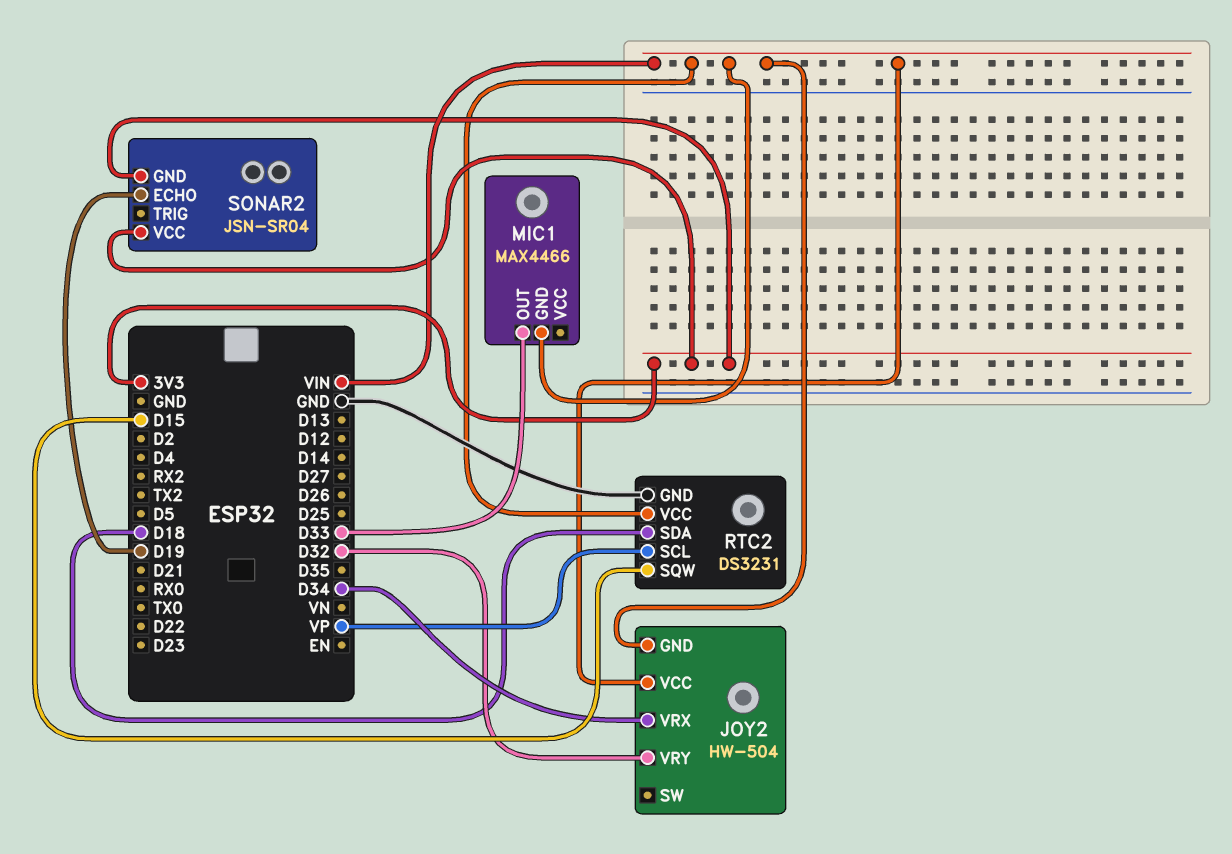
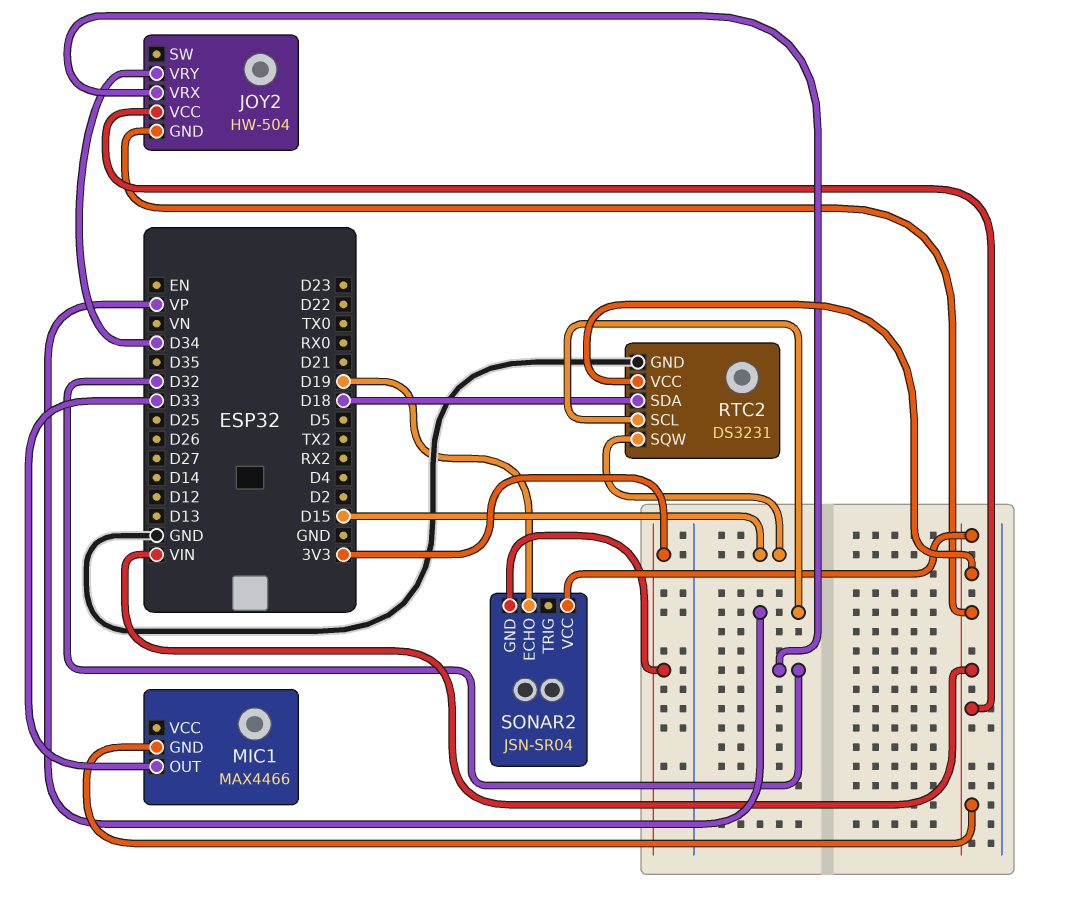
JOY2 pin VRX: D34 -> D32
JOY2 pin VRY: D32 -> D34
SONAR2 pin VCC: 3V3 -> VIN

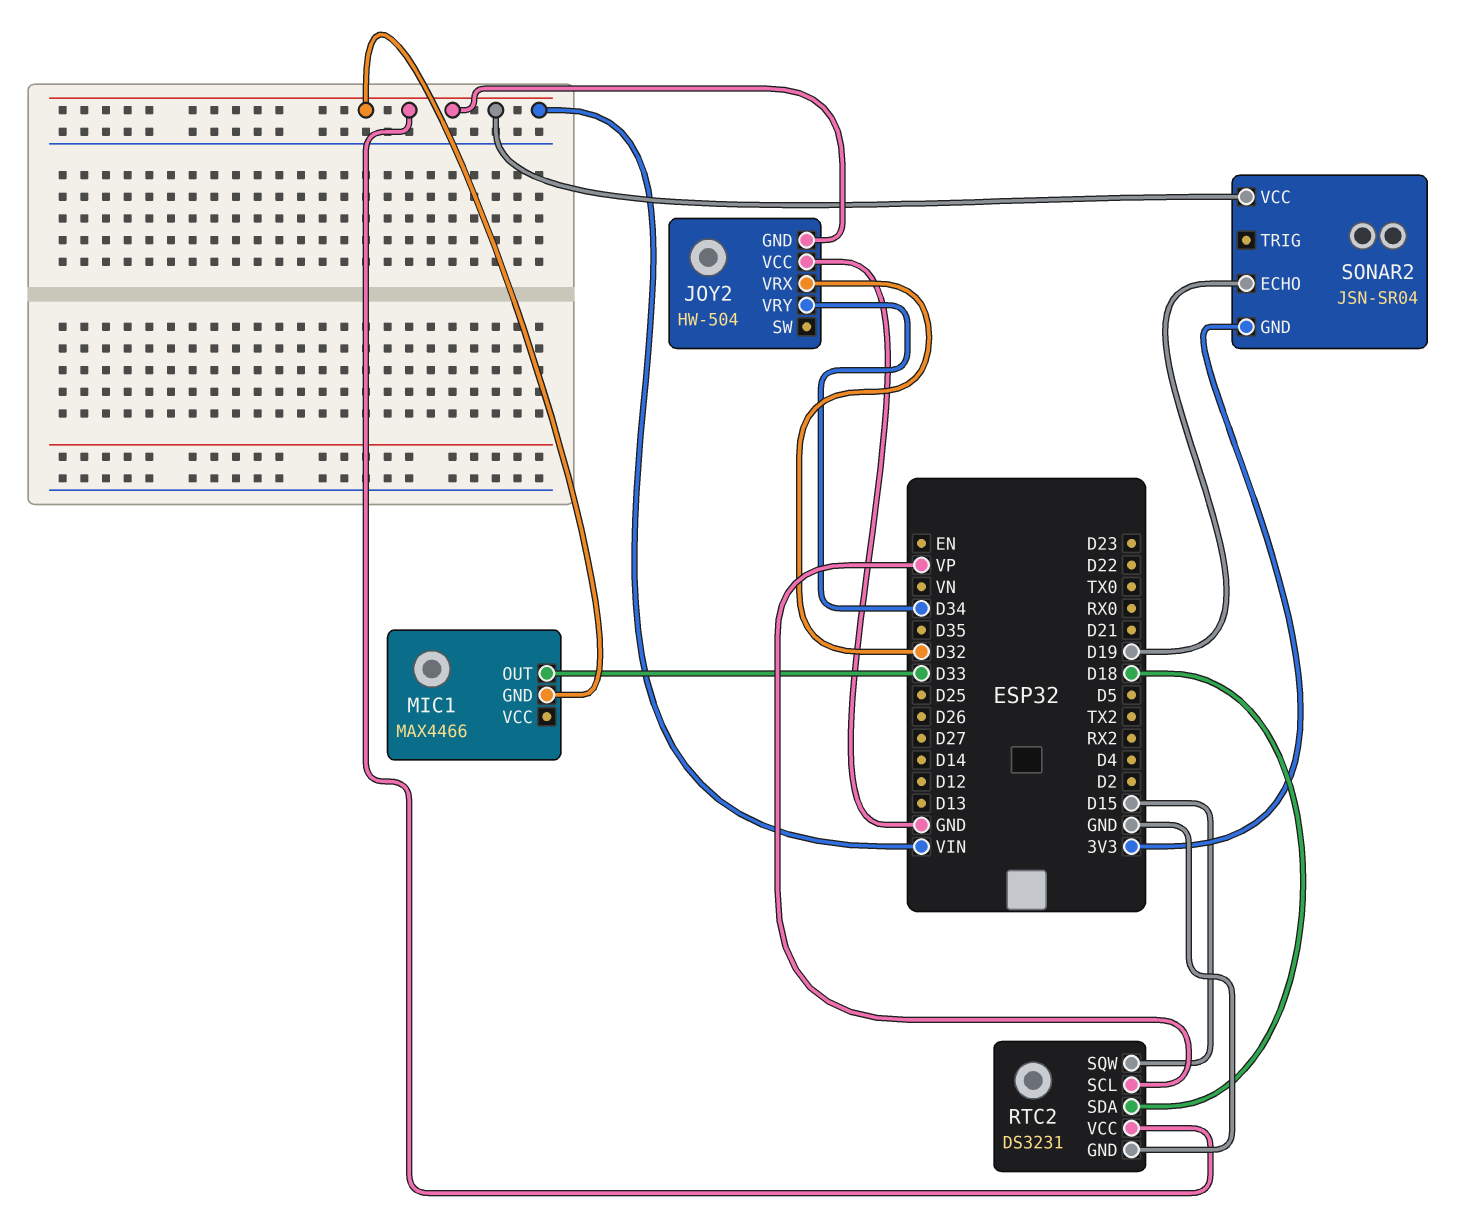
JOY2 pin VCC: VIN -> GND

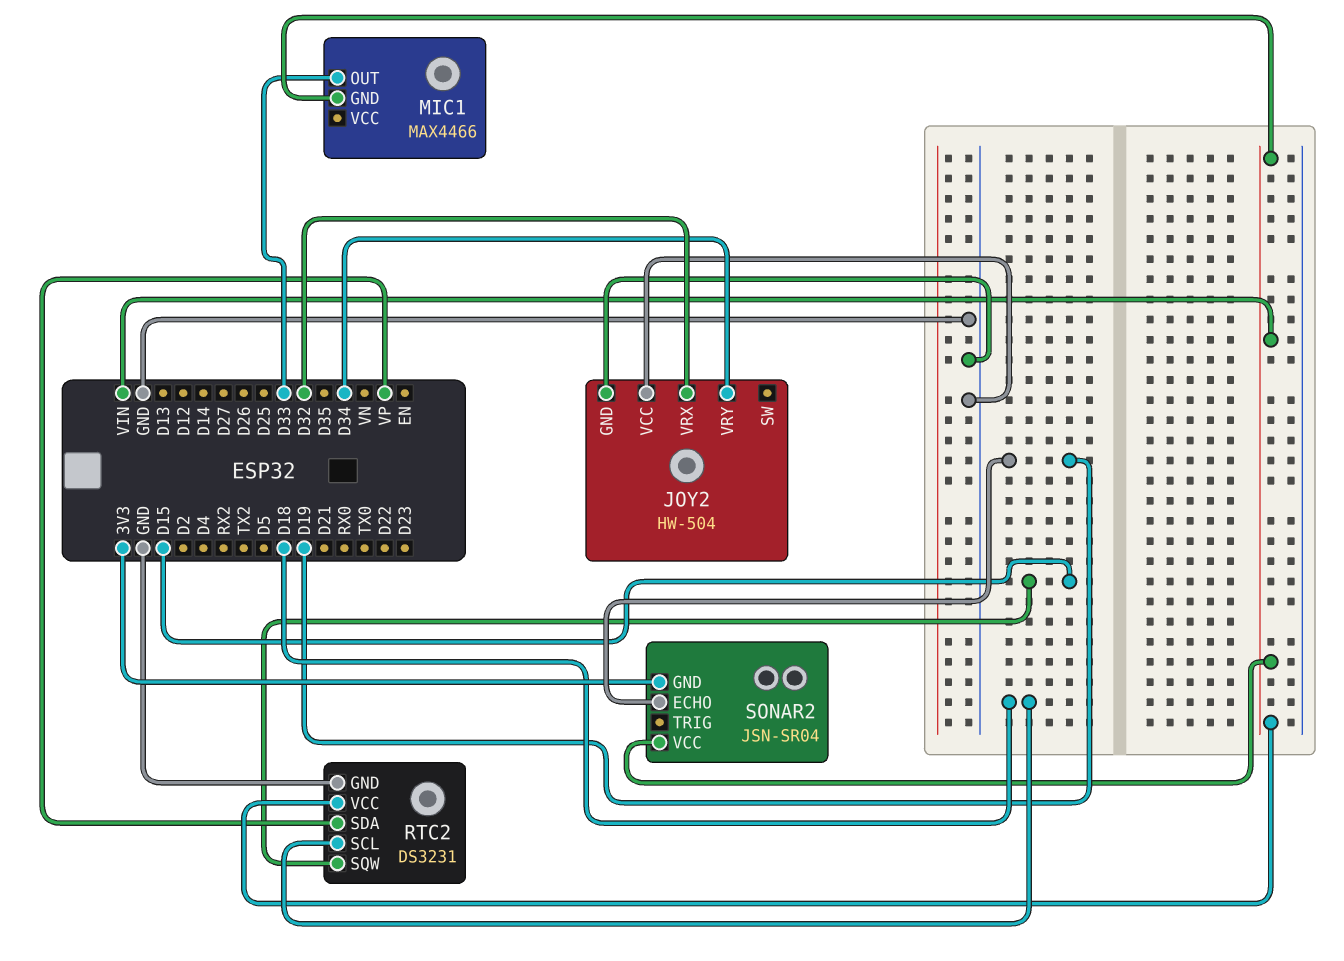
JOY2 pin GND: VIN -> GND
RTC2 pin SCL: VP -> D18
RTC2 pin SDA: D18 -> VP

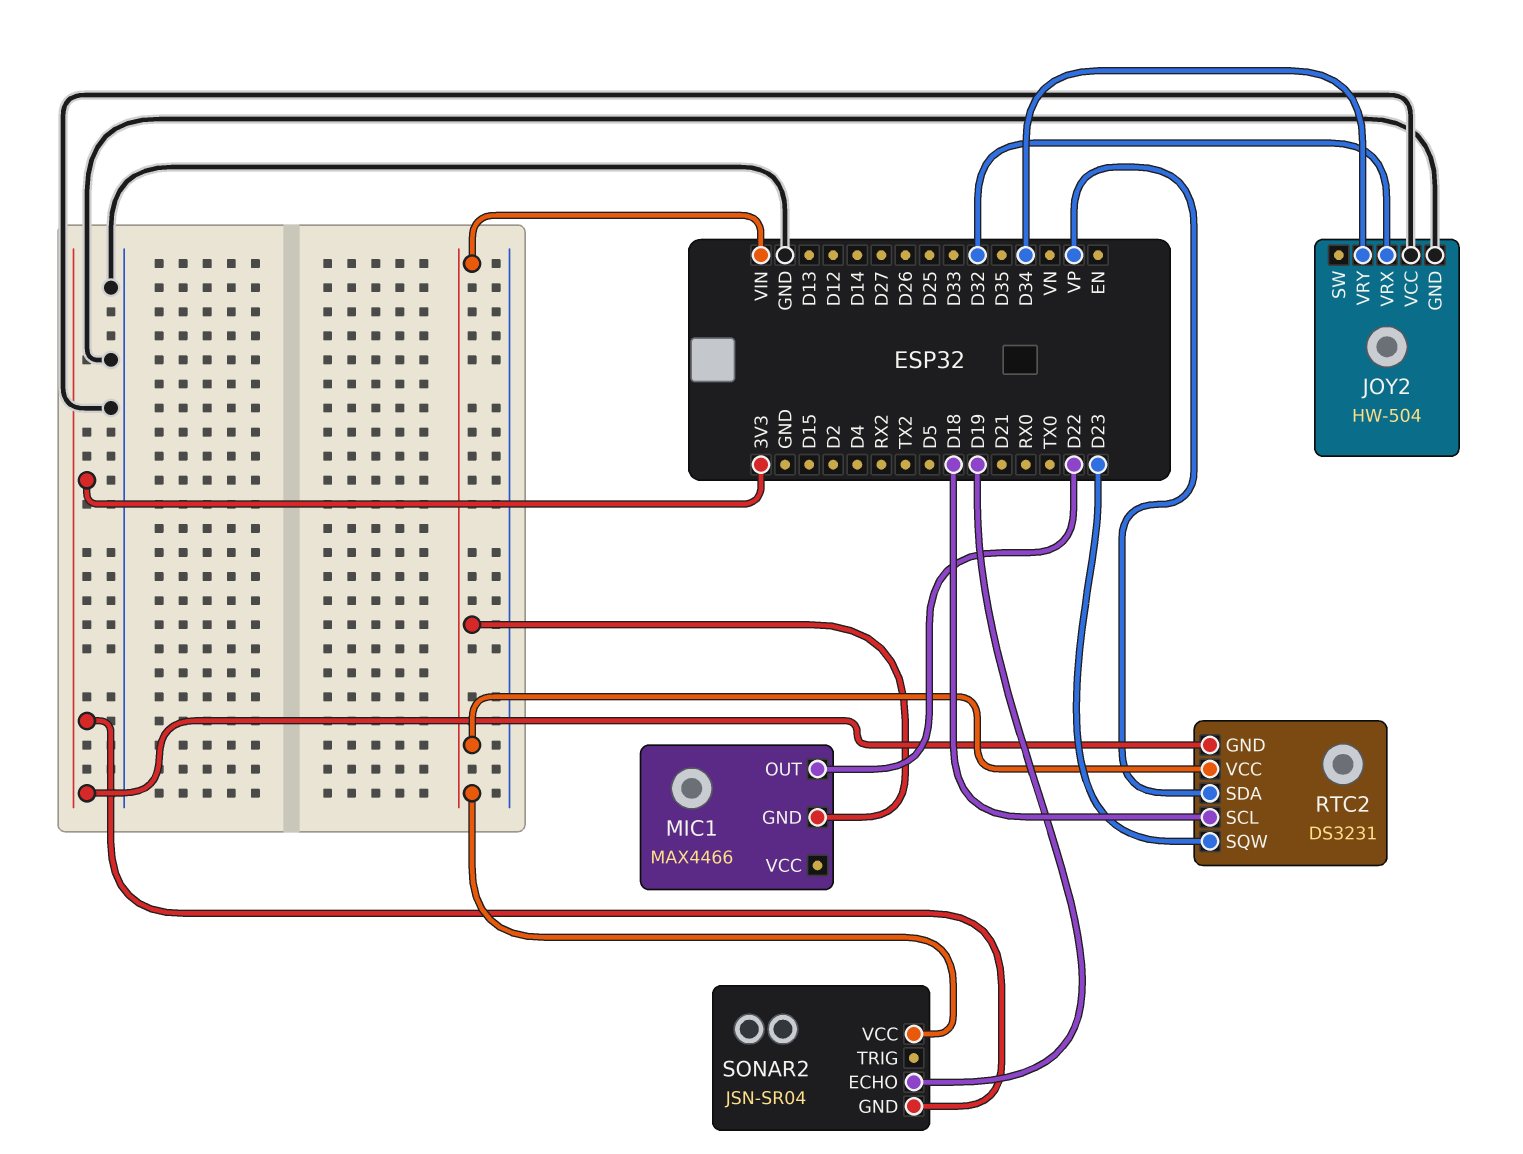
MIC1 pin OUT: D33 -> D22
RTC2 pin GND: GND -> 3V3
RTC2 pin SQW: D15 -> D23

